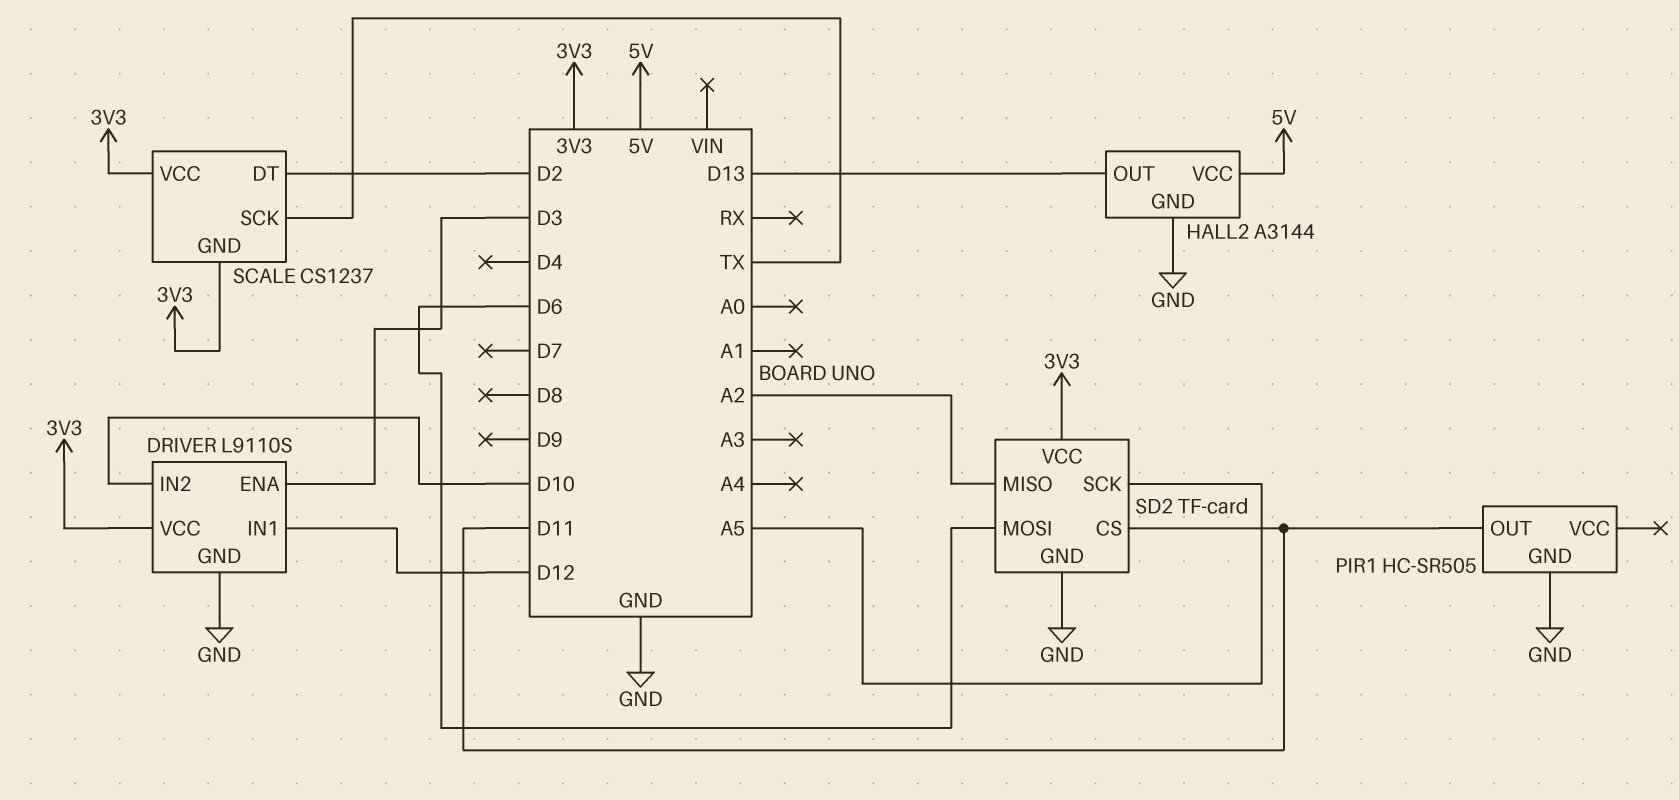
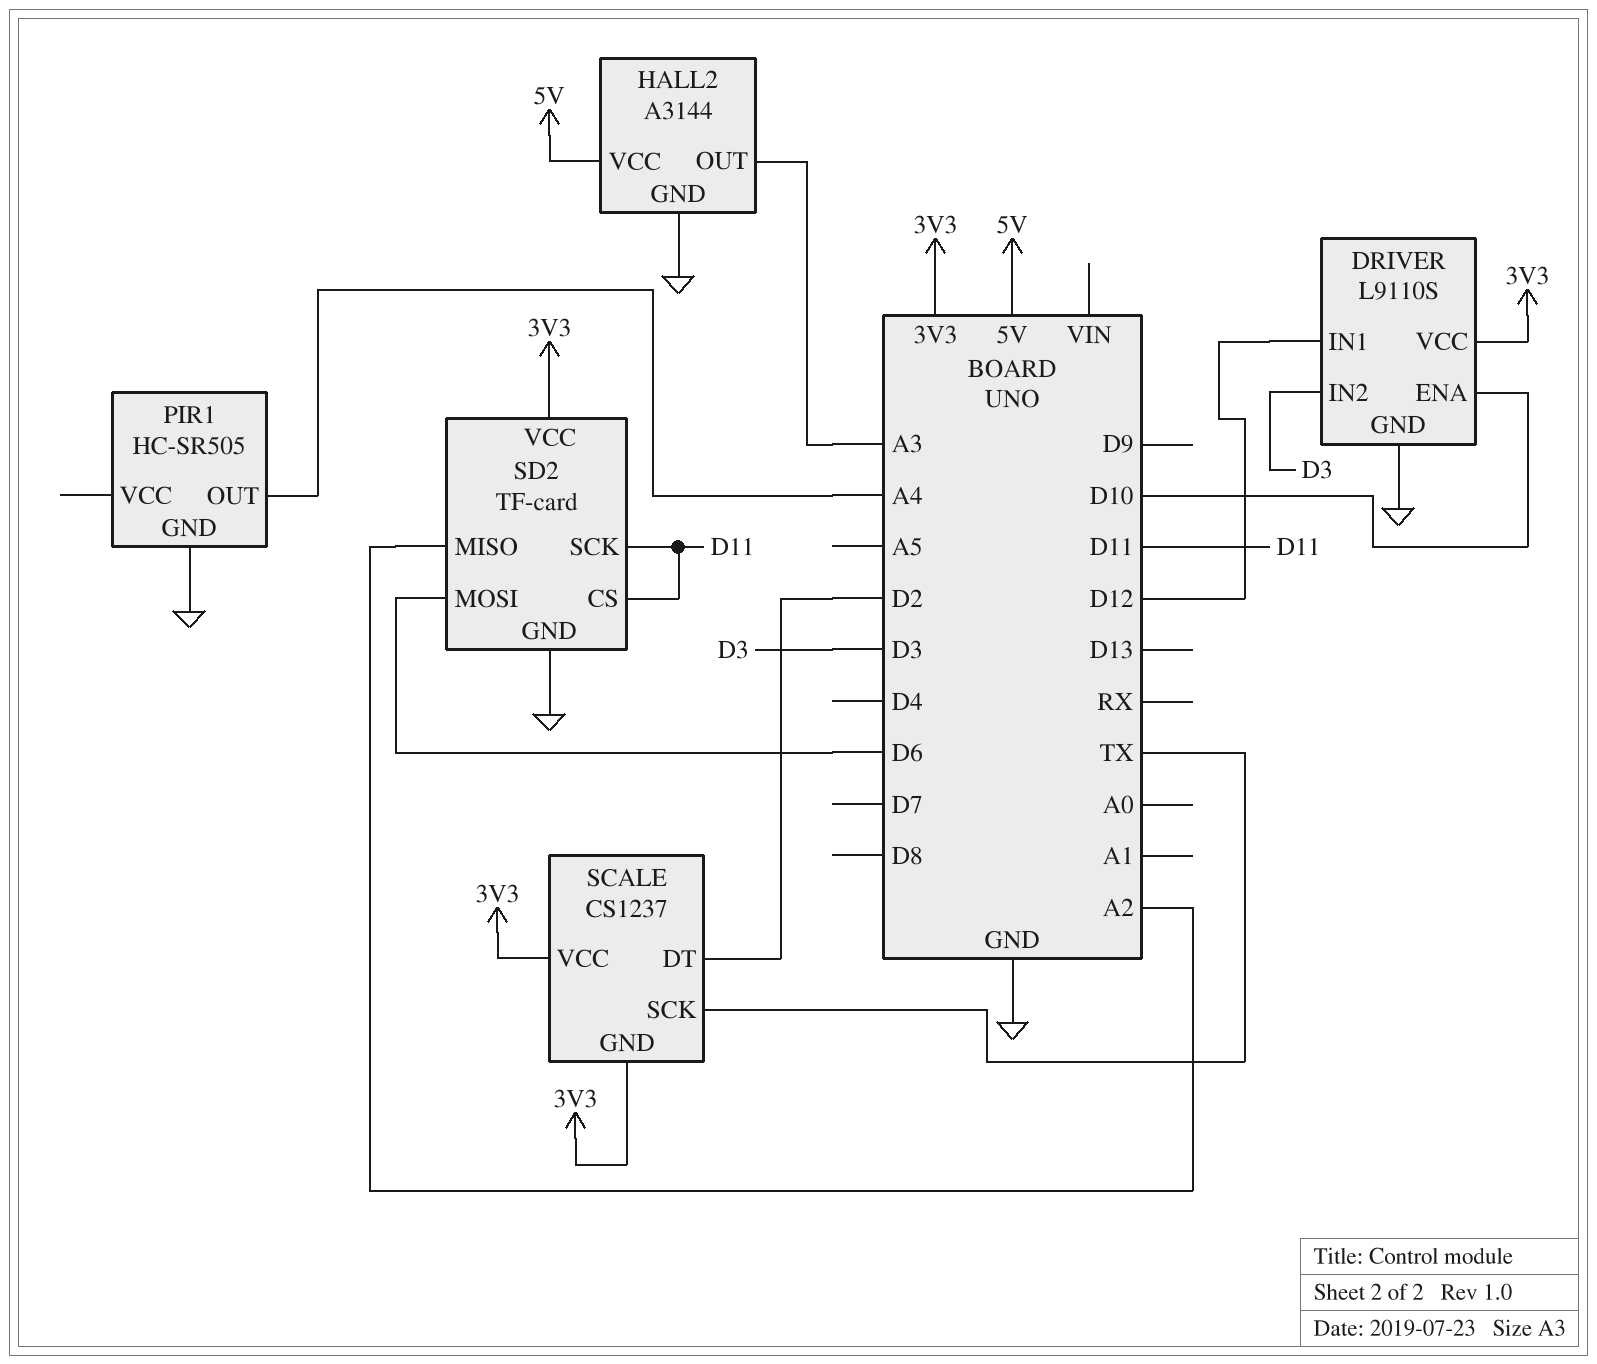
DRIVER pin ENA: D3 -> D10
DRIVER pin IN2: D10 -> D3
HALL2 pin OUT: D13 -> A3
PIR1 pin OUT: D11 -> A4
SD2 pin SCK: A5 -> D11

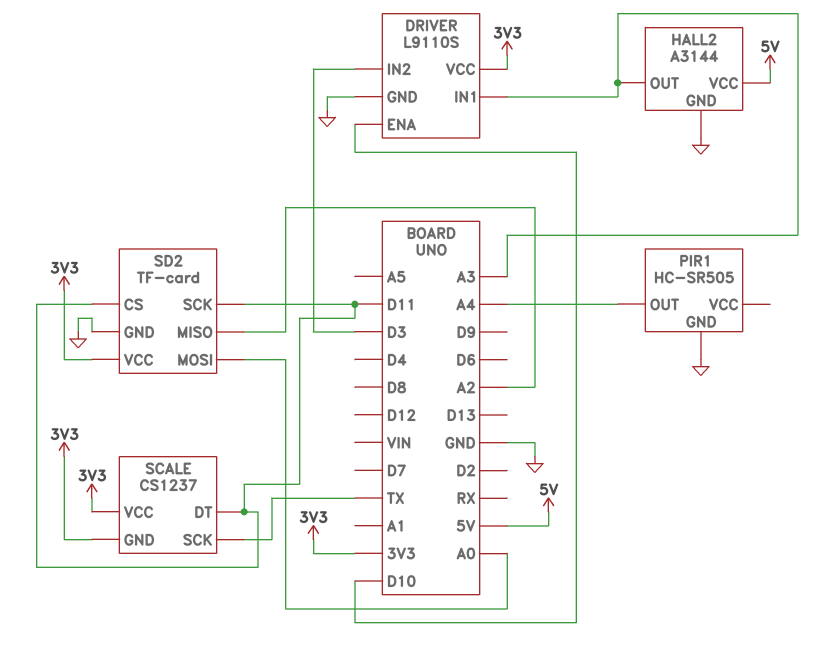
DRIVER pin IN1: D12 -> A3
SCALE pin DT: D2 -> D11
SD2 pin MOSI: D6 -> A0

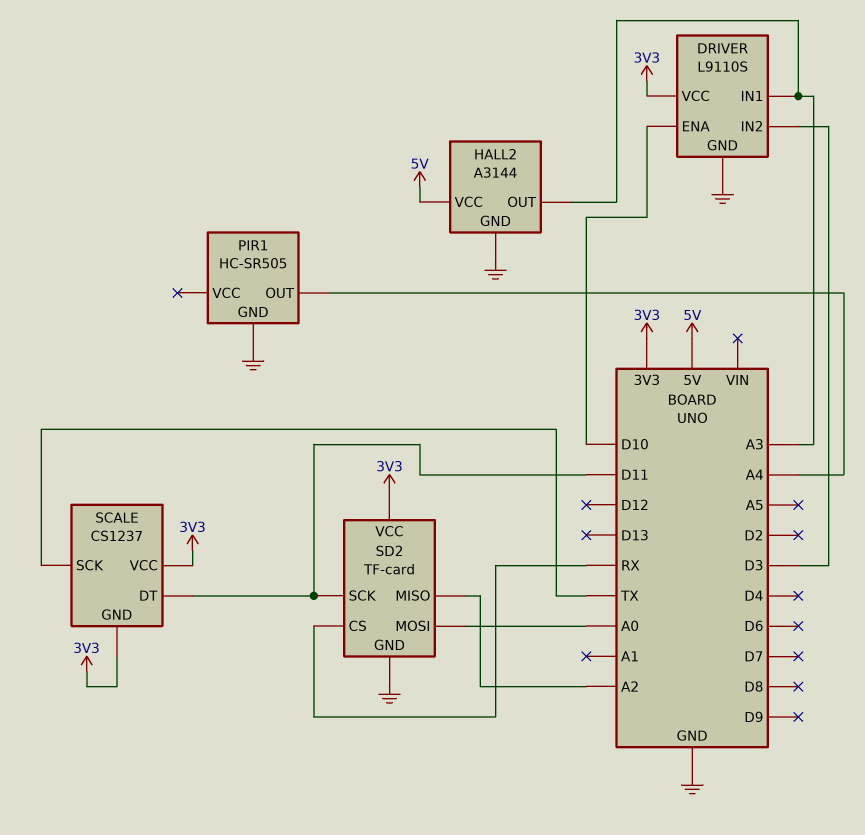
SD2 pin CS: D11 -> RX

